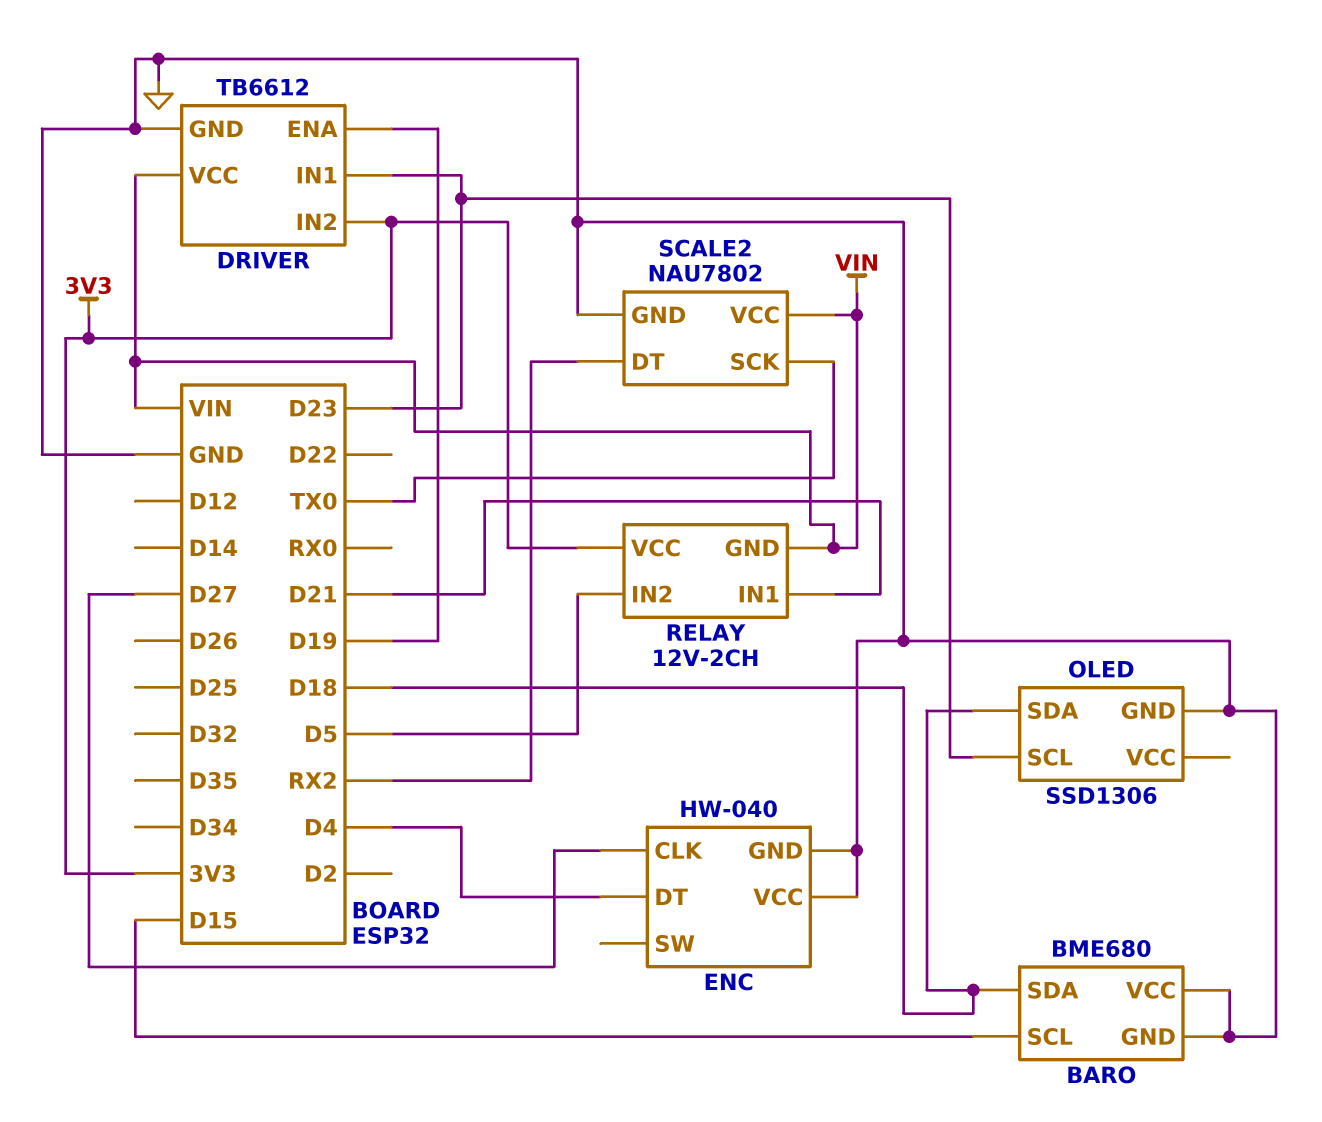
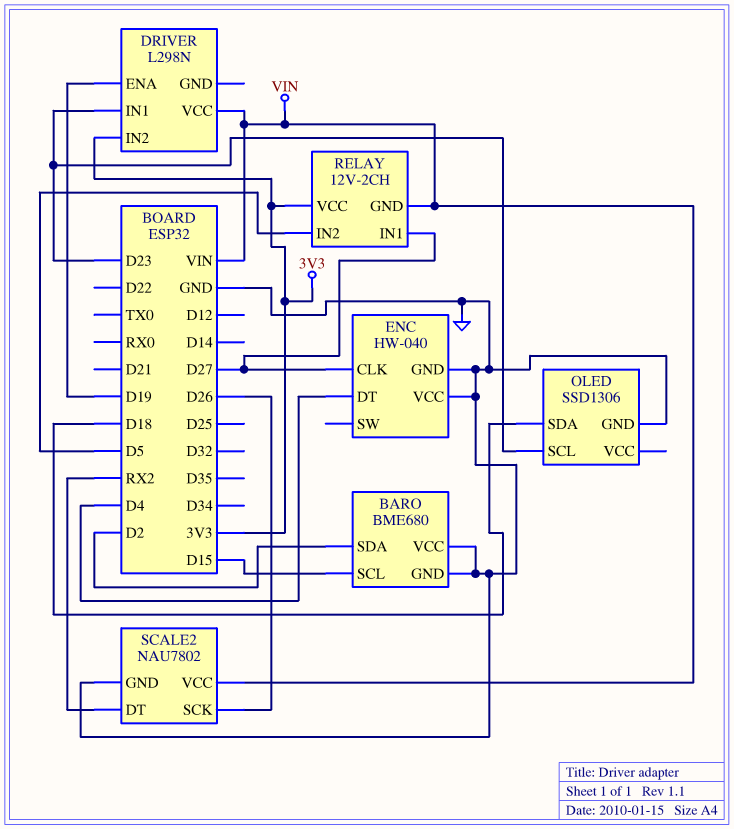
BARO pin SDA: D18 -> D2
DRIVER: TB6612 -> L298N
DRIVER pin GND: GND -> none
RELAY pin IN1: D21 -> D27
SCALE2 pin SCK: TX0 -> D26

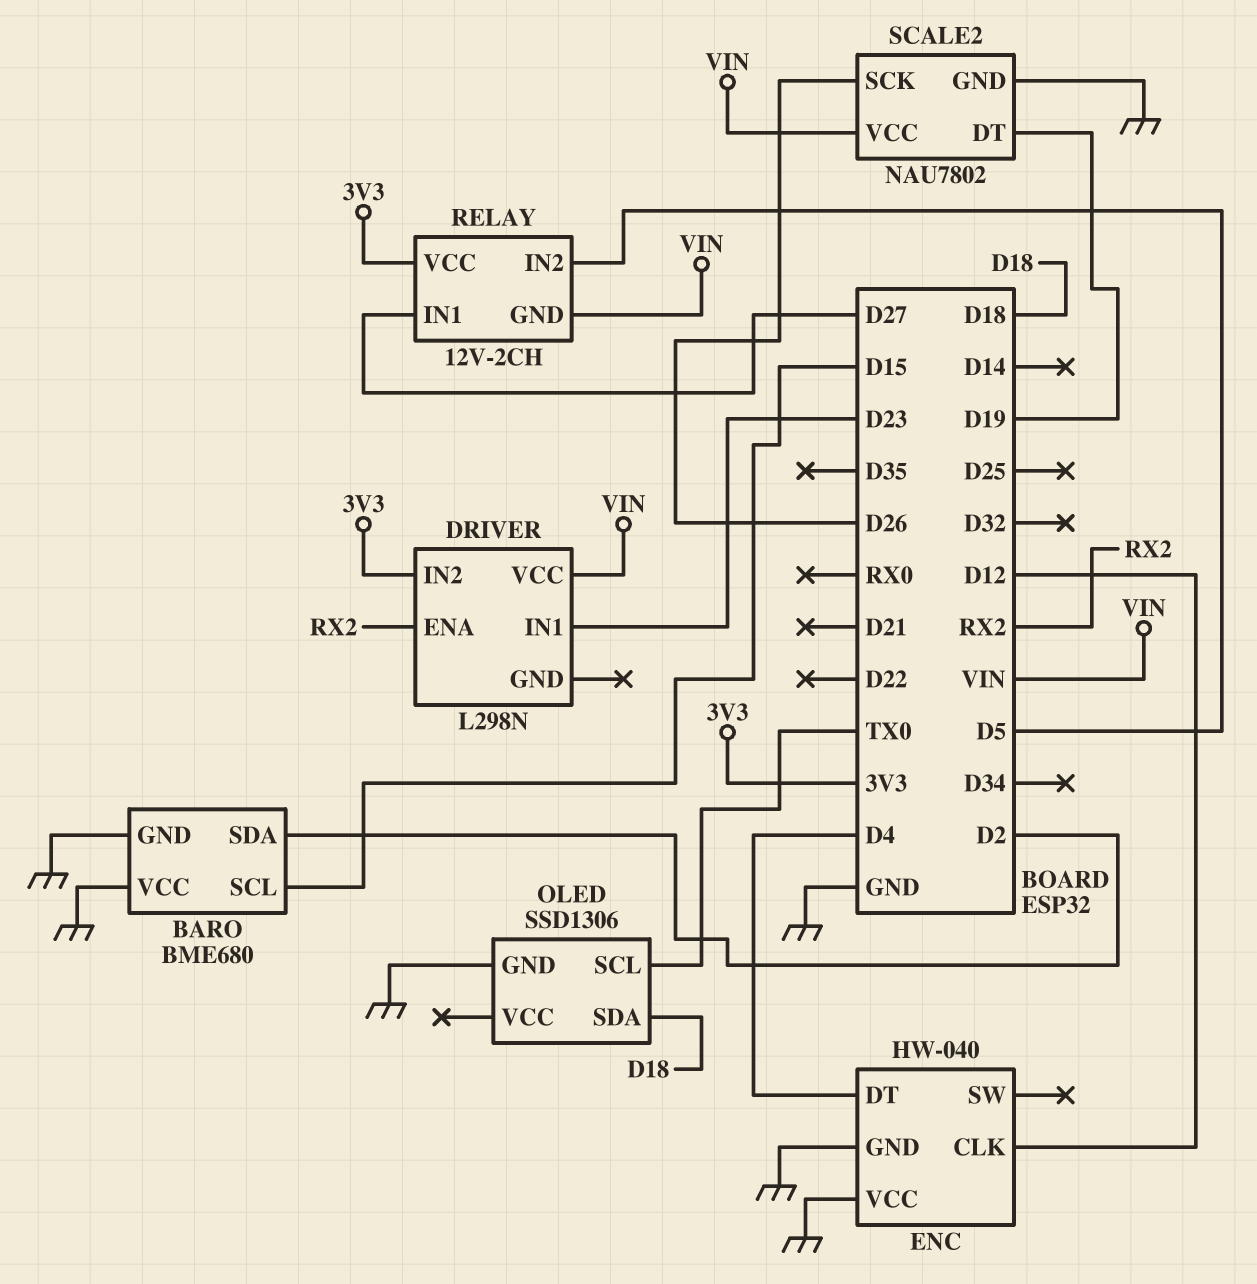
DRIVER pin ENA: D19 -> RX2
ENC pin CLK: D27 -> D12
OLED pin SCL: D23 -> TX0
SCALE2 pin DT: RX2 -> D19

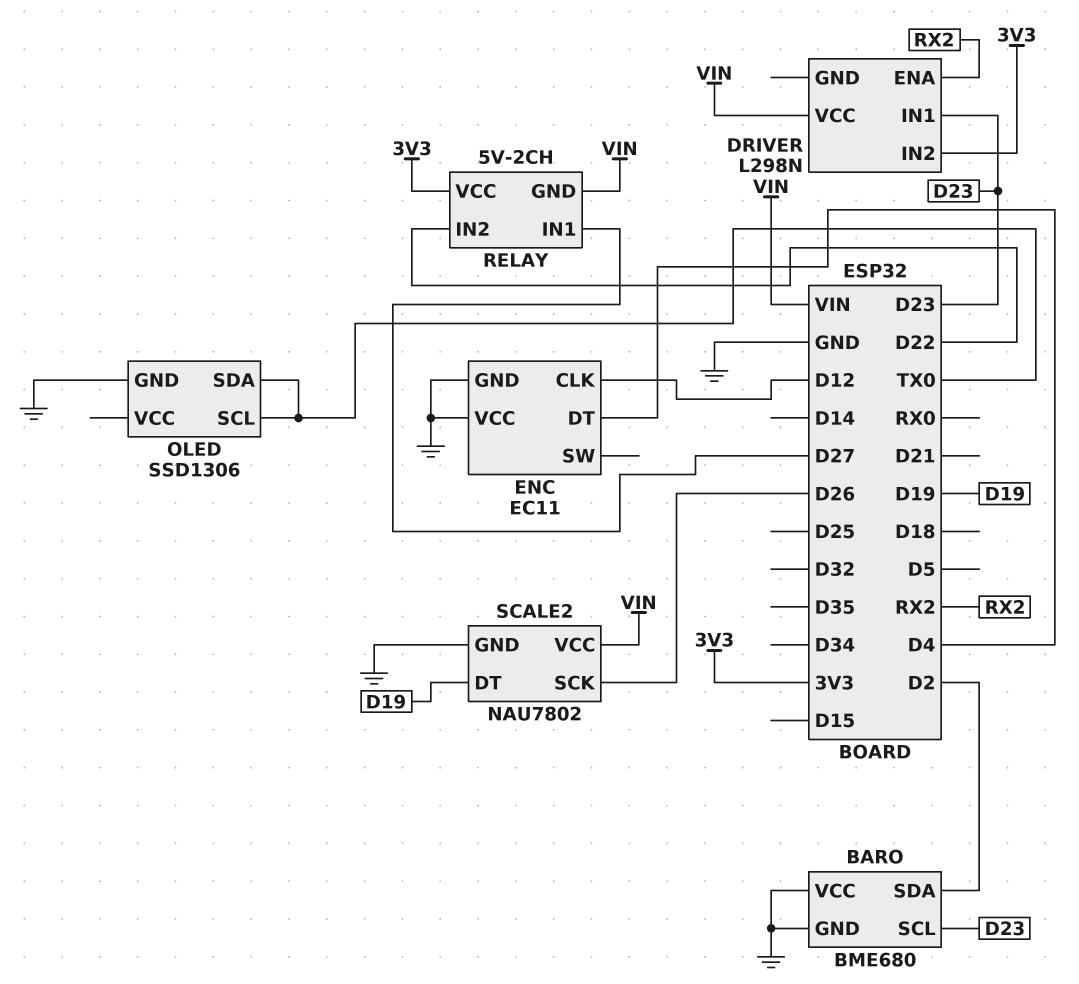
BARO pin SCL: D15 -> D23
ENC: HW-040 -> EC11
OLED pin SDA: D18 -> TX0
RELAY: 12V-2CH -> 5V-2CH
RELAY pin IN2: D5 -> D22

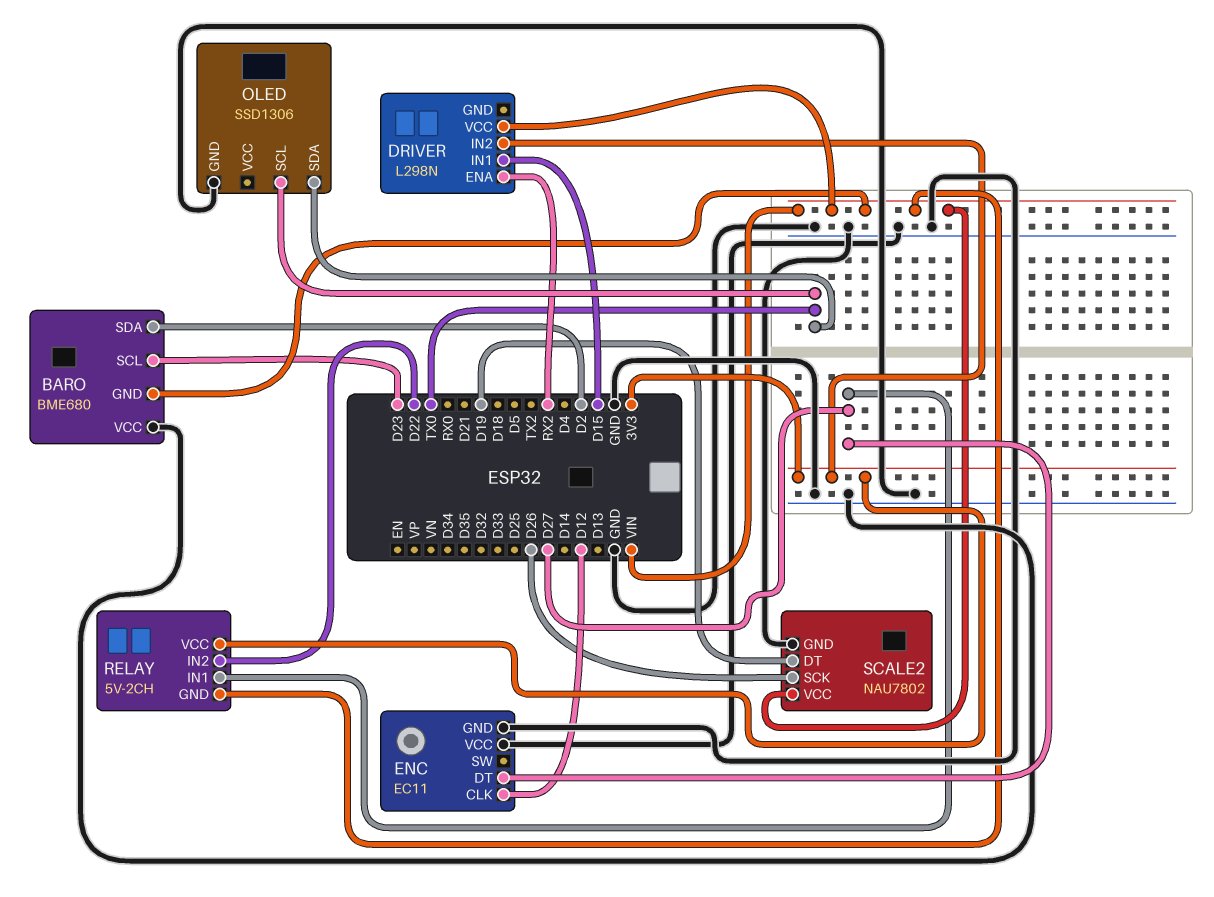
BARO pin GND: GND -> VIN
DRIVER pin IN1: D23 -> D15
ENC pin DT: D4 -> D27

